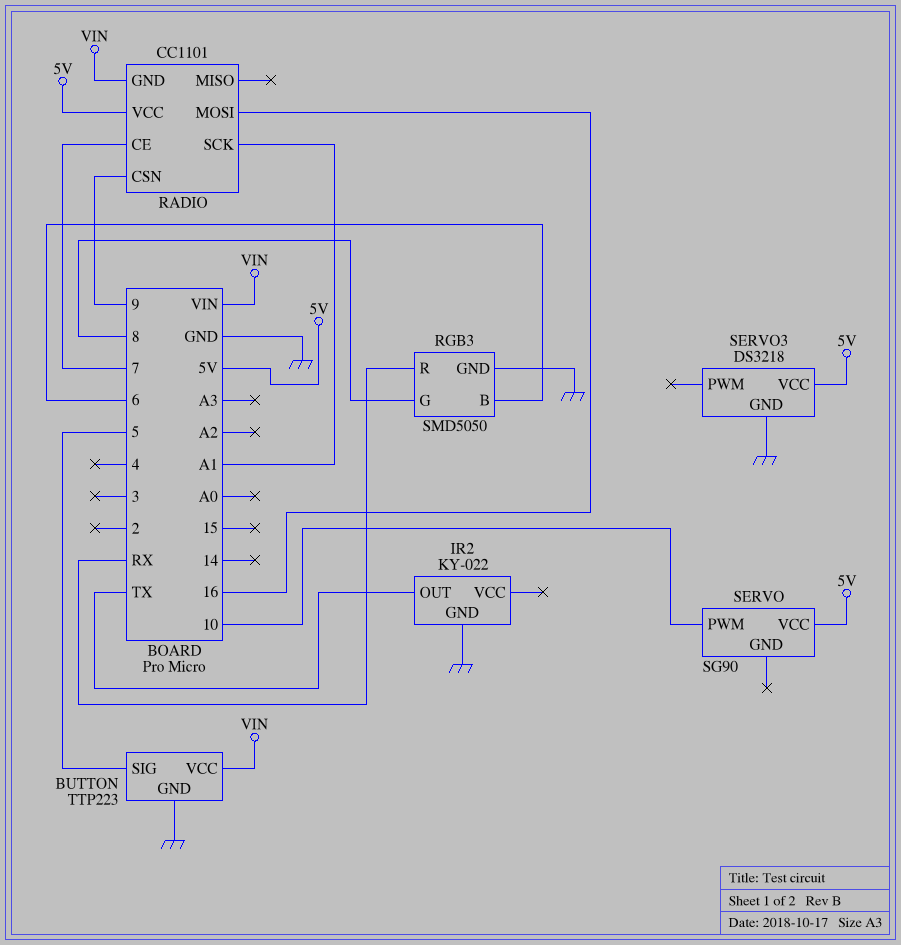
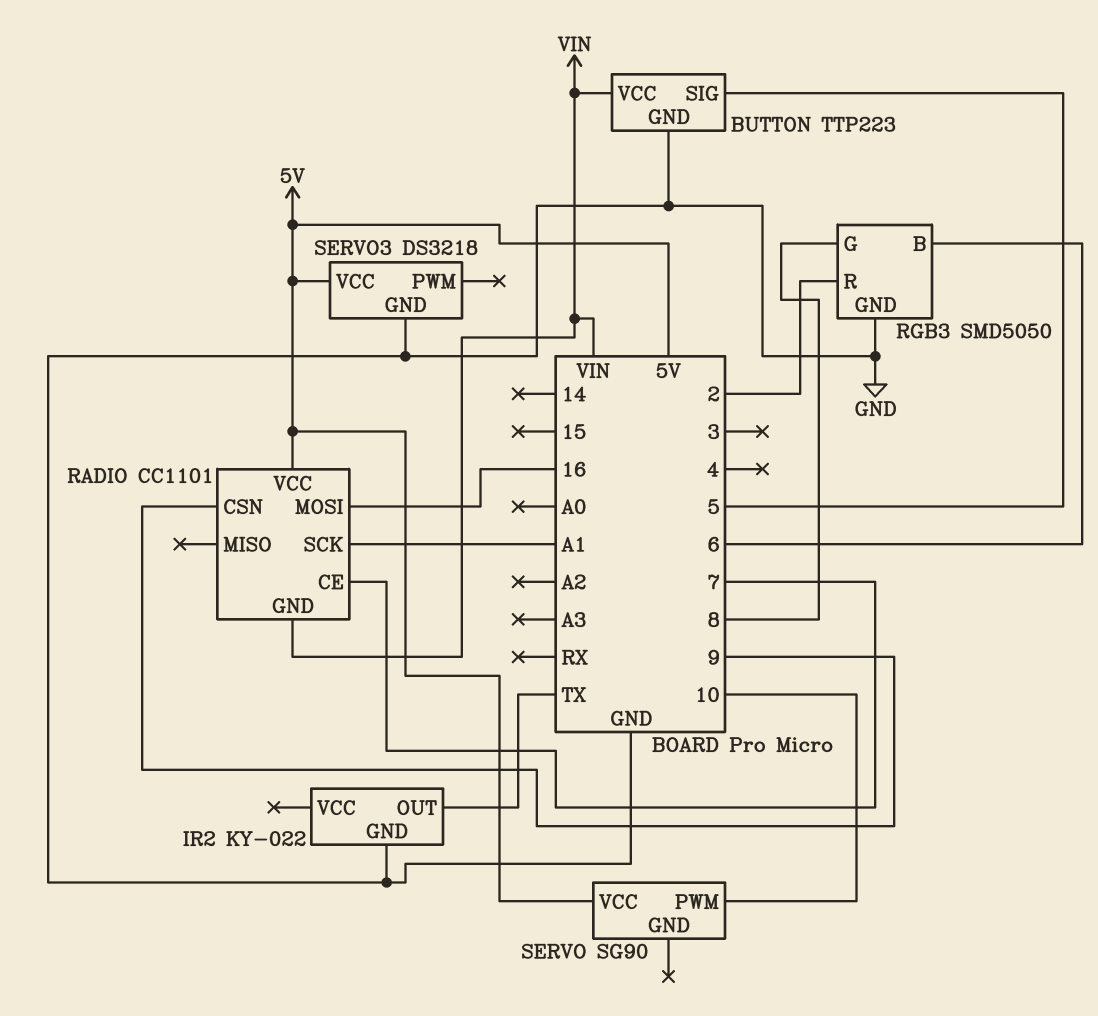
RGB3 pin R: RX -> 2

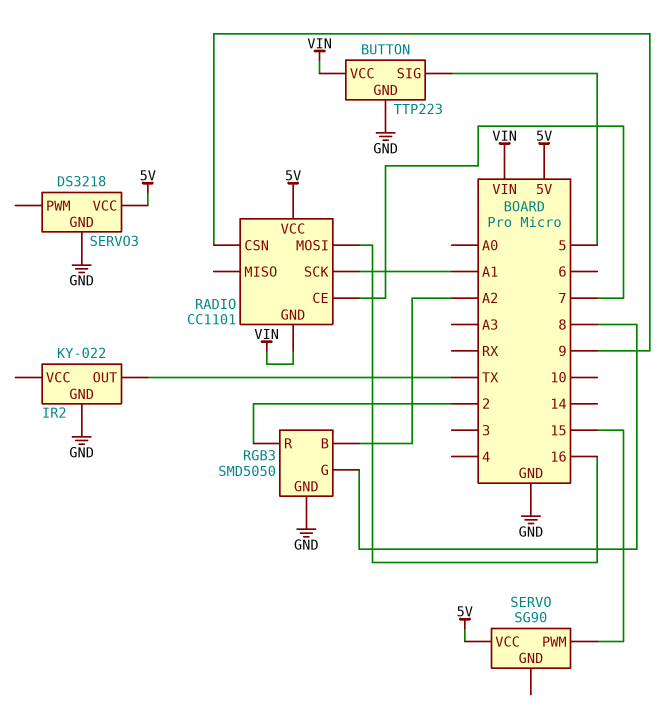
RGB3 pin B: 6 -> A2
SERVO pin PWM: 10 -> 15

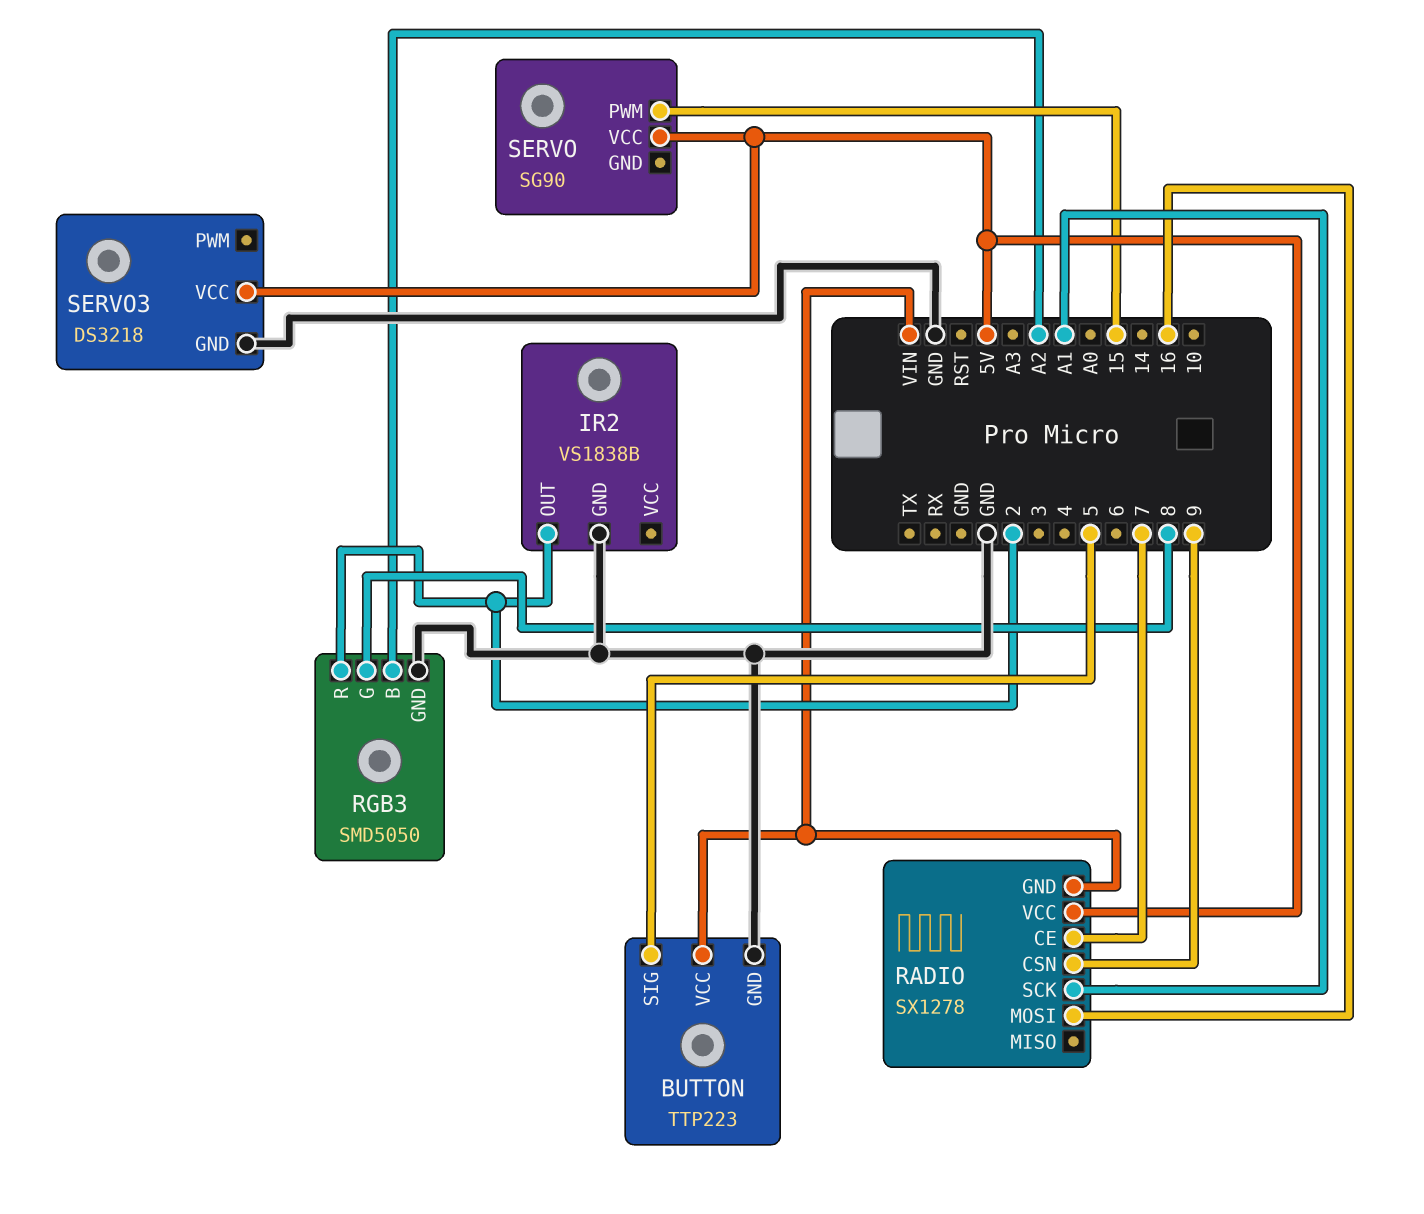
IR2: KY-022 -> VS1838B
IR2 pin OUT: TX -> 2
RADIO: CC1101 -> SX1278

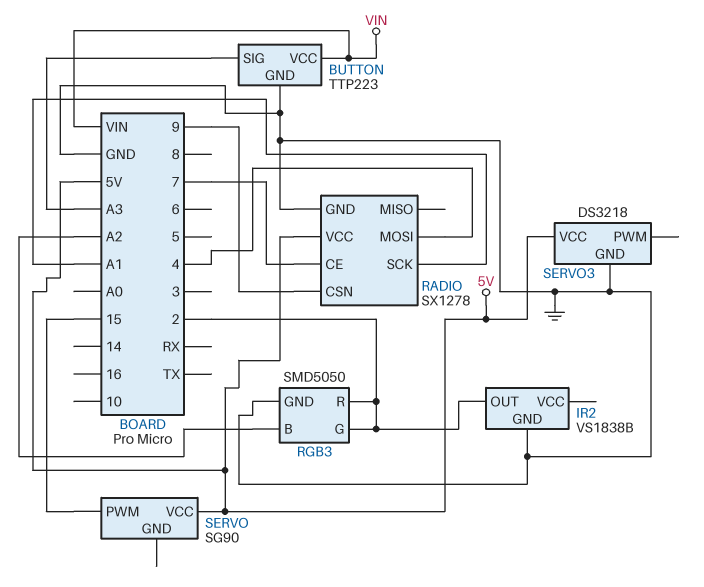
BUTTON pin SIG: 5 -> A3
RADIO pin GND: VIN -> GND
RADIO pin MOSI: 16 -> 4
RGB3 pin G: 8 -> 2

